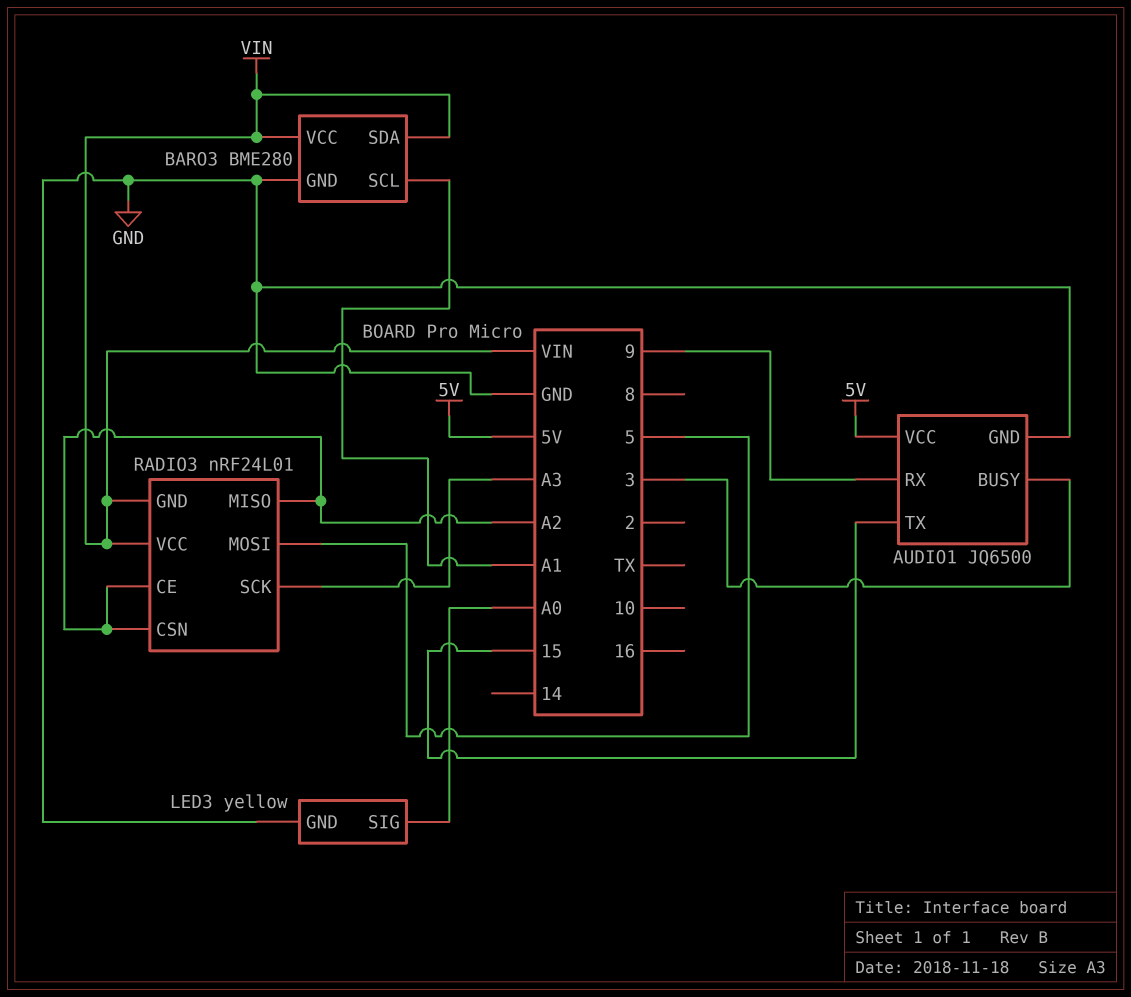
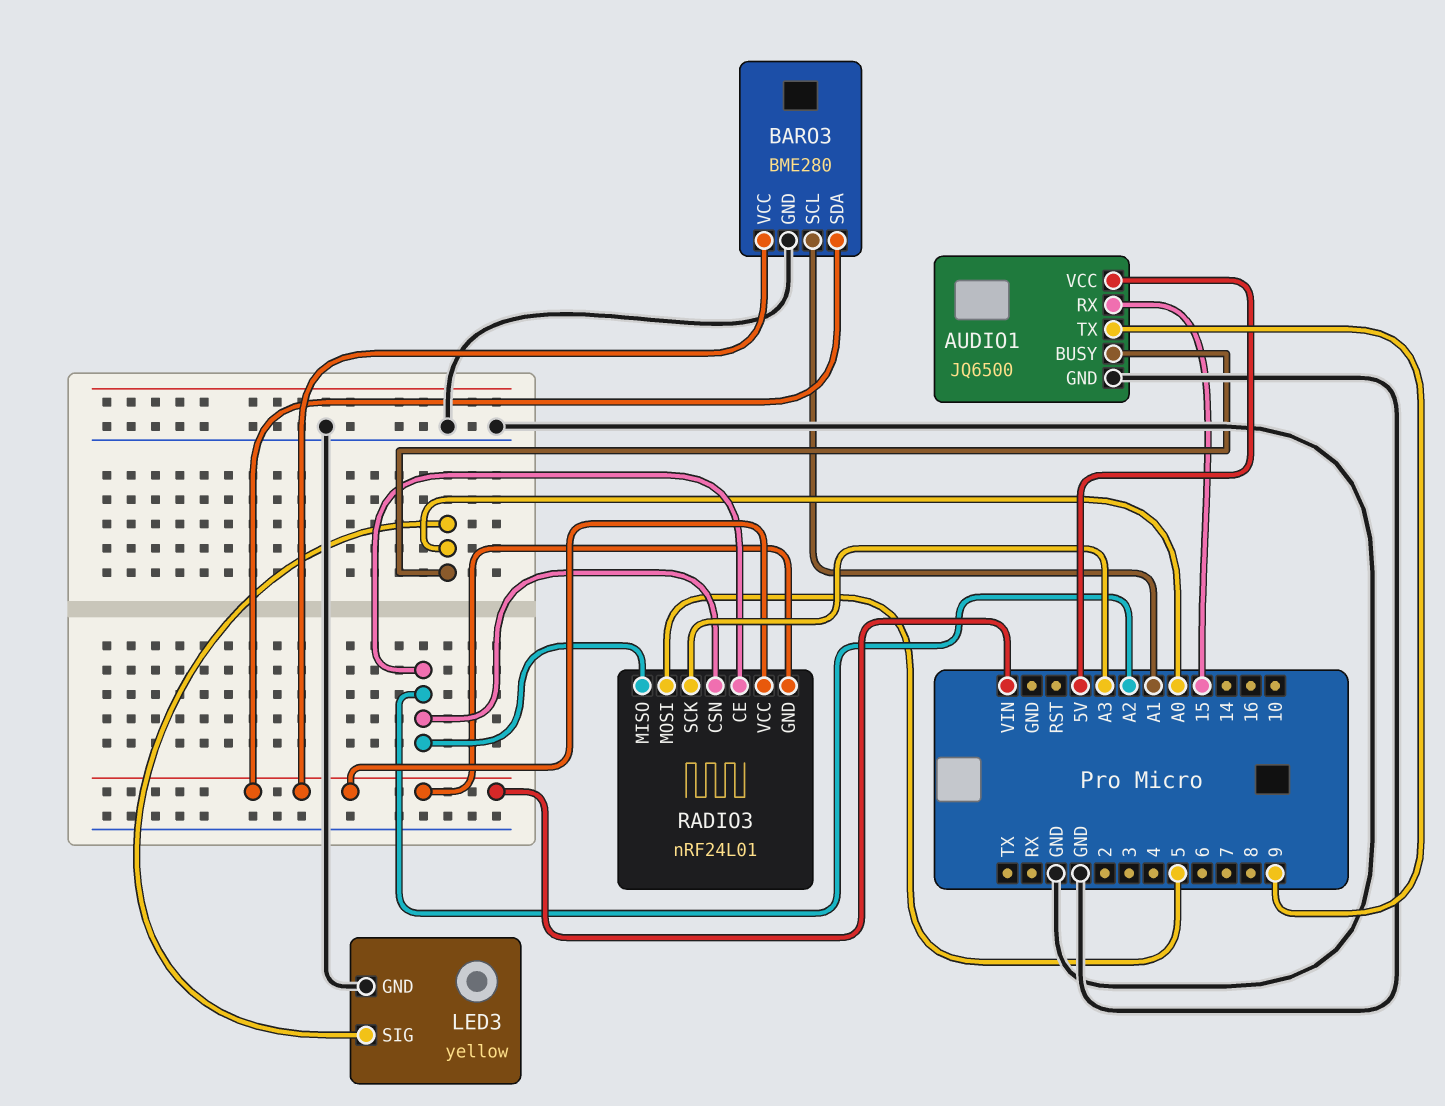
AUDIO1 pin BUSY: 3 -> A0
AUDIO1 pin RX: 9 -> 15
AUDIO1 pin TX: 15 -> 9

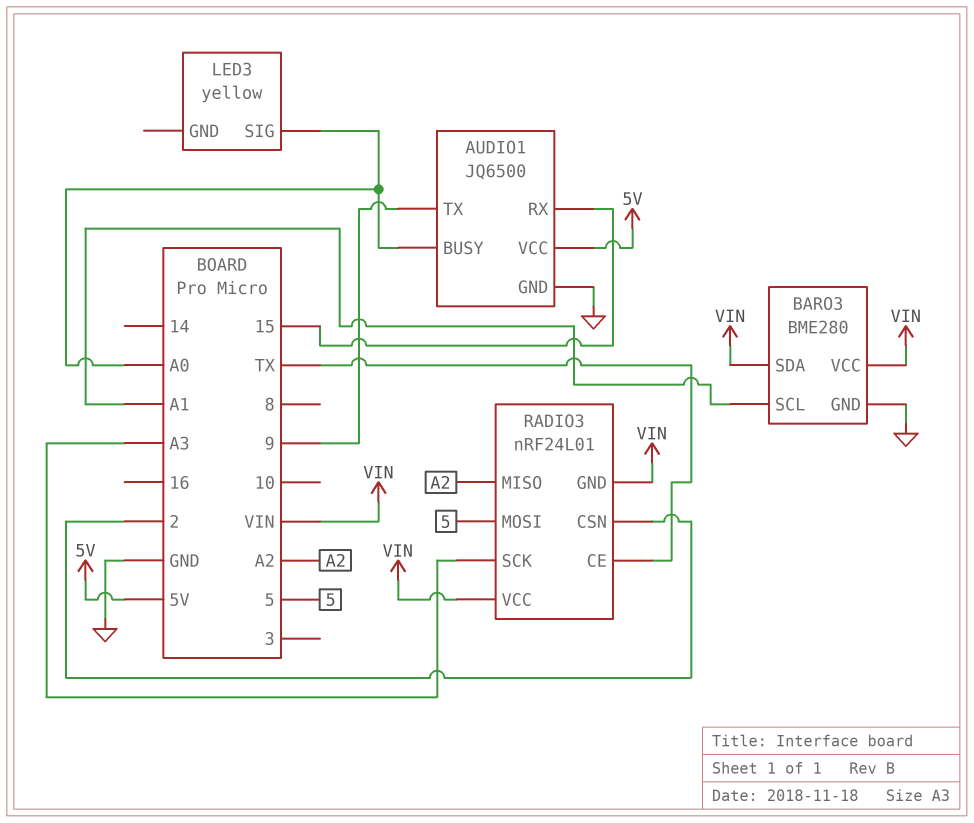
LED3 pin GND: GND -> none
RADIO3 pin CE: A2 -> TX
RADIO3 pin CSN: A2 -> 2

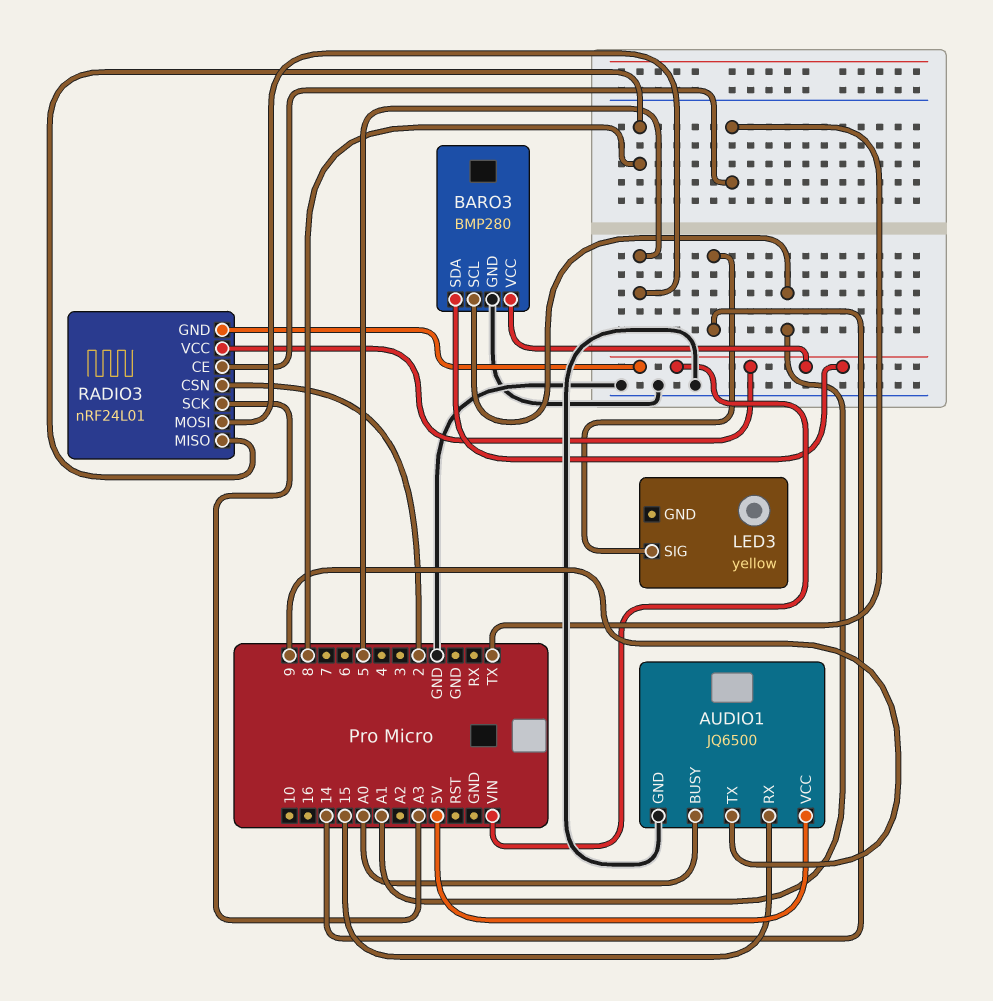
BARO3: BME280 -> BMP280
LED3 pin SIG: A0 -> 14
RADIO3 pin MISO: A2 -> 8

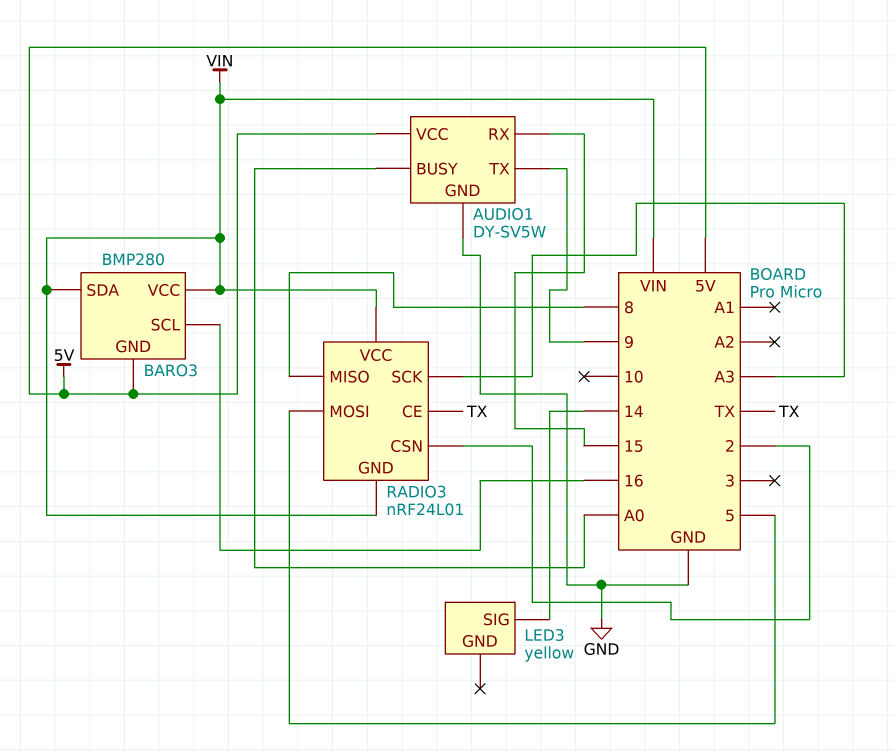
AUDIO1: JQ6500 -> DY-SV5W
BARO3 pin GND: GND -> 5V
BARO3 pin SCL: A1 -> 16

